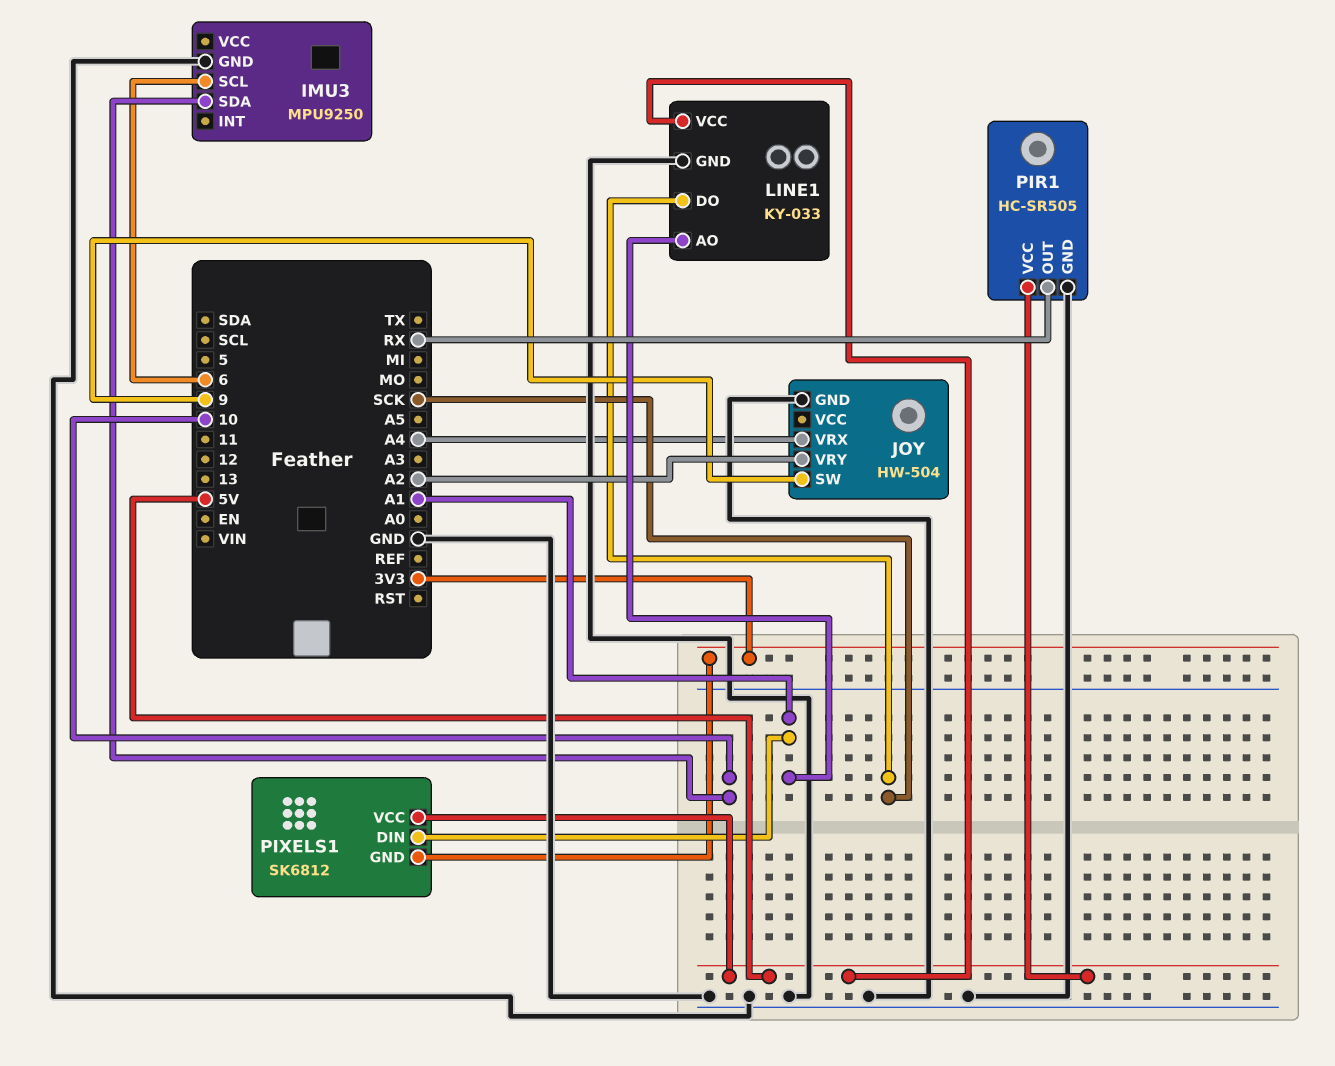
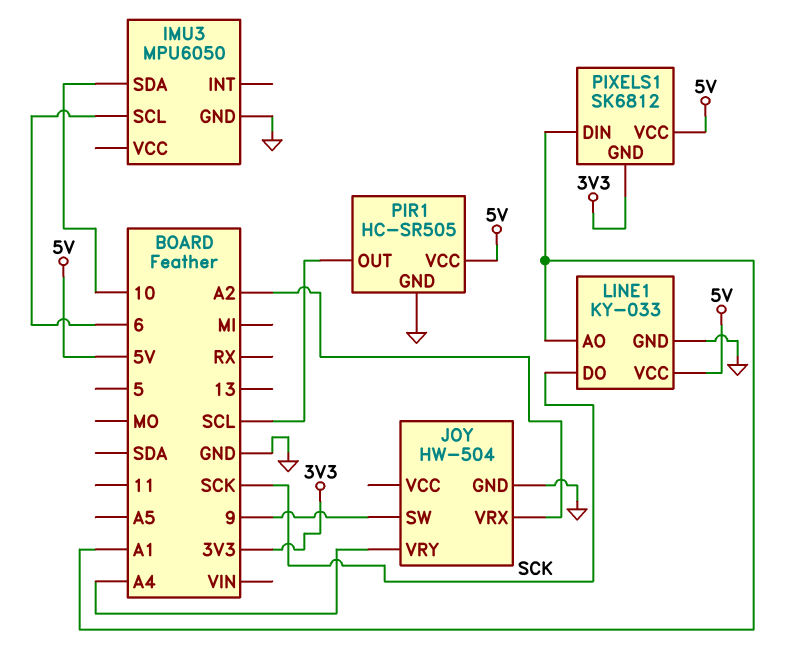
IMU3: MPU9250 -> MPU6050
JOY pin VRX: A4 -> A2
JOY pin VRY: A2 -> A4
PIR1 pin OUT: RX -> SCL

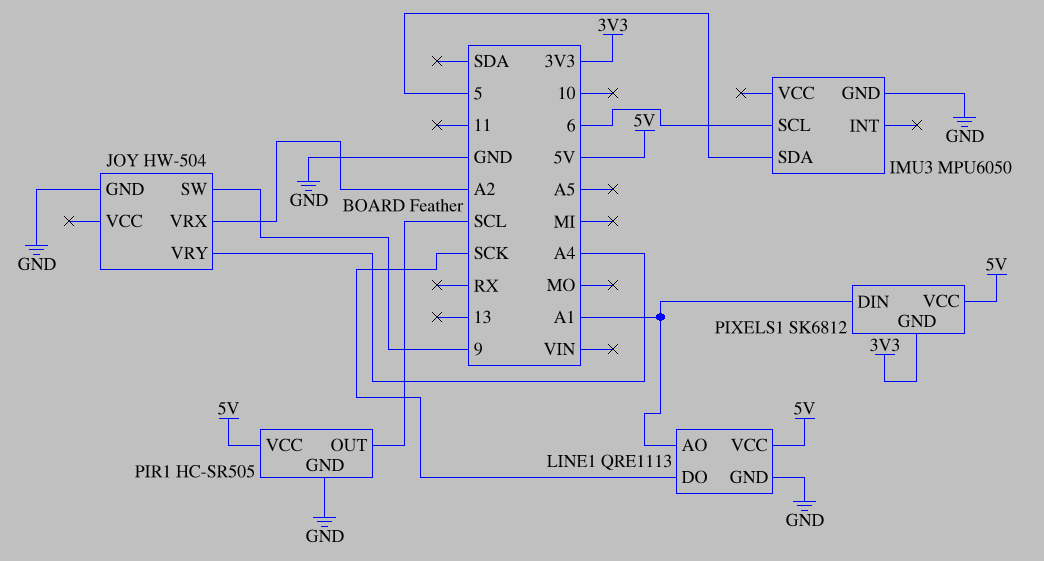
IMU3 pin SDA: 10 -> 5
LINE1: KY-033 -> QRE1113

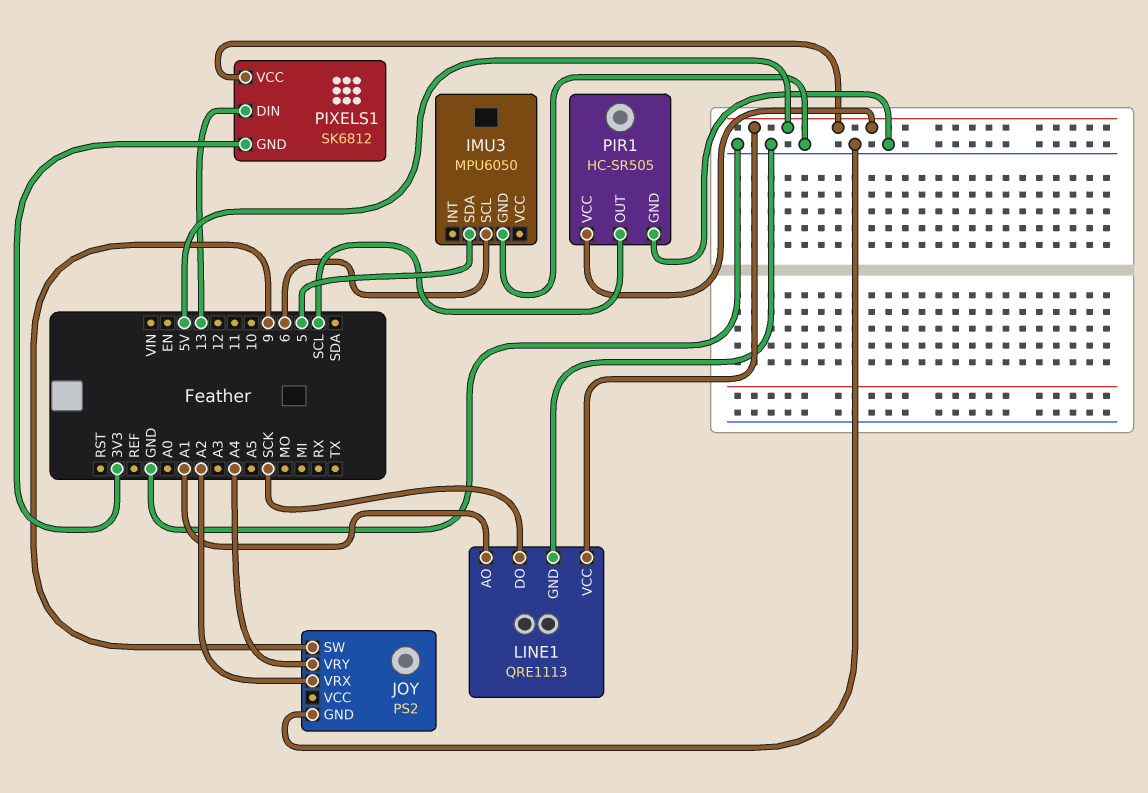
JOY: HW-504 -> PS2
PIXELS1 pin DIN: A1 -> 13

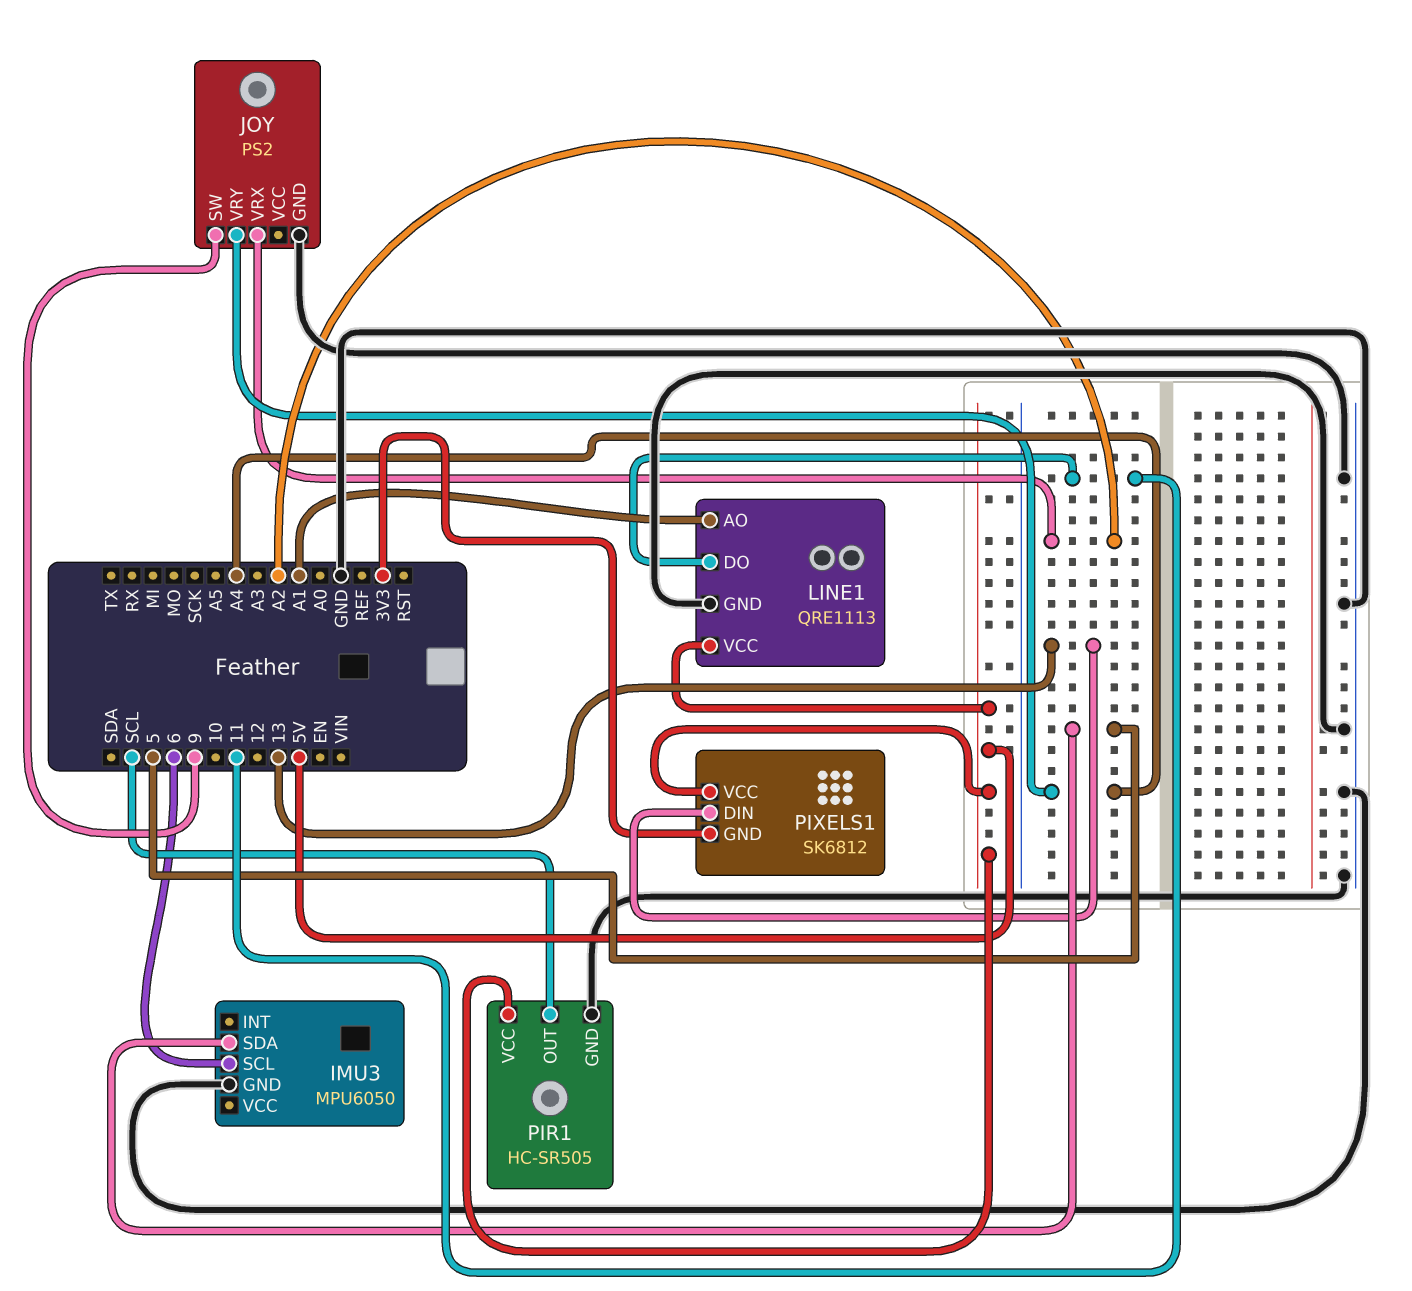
LINE1 pin DO: SCK -> 11

